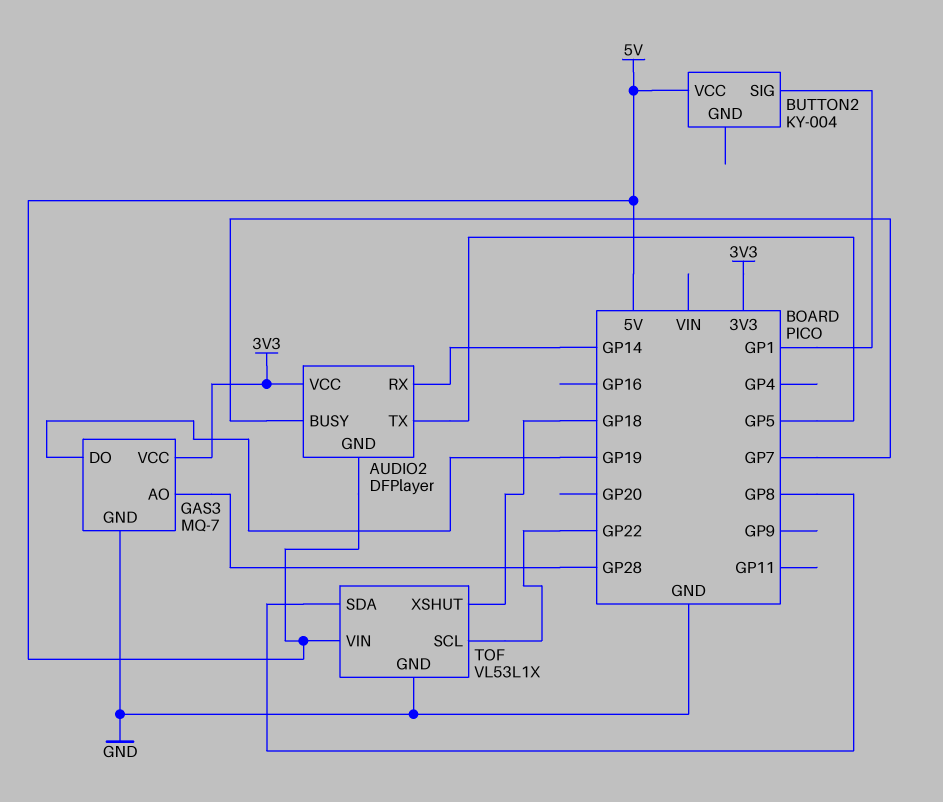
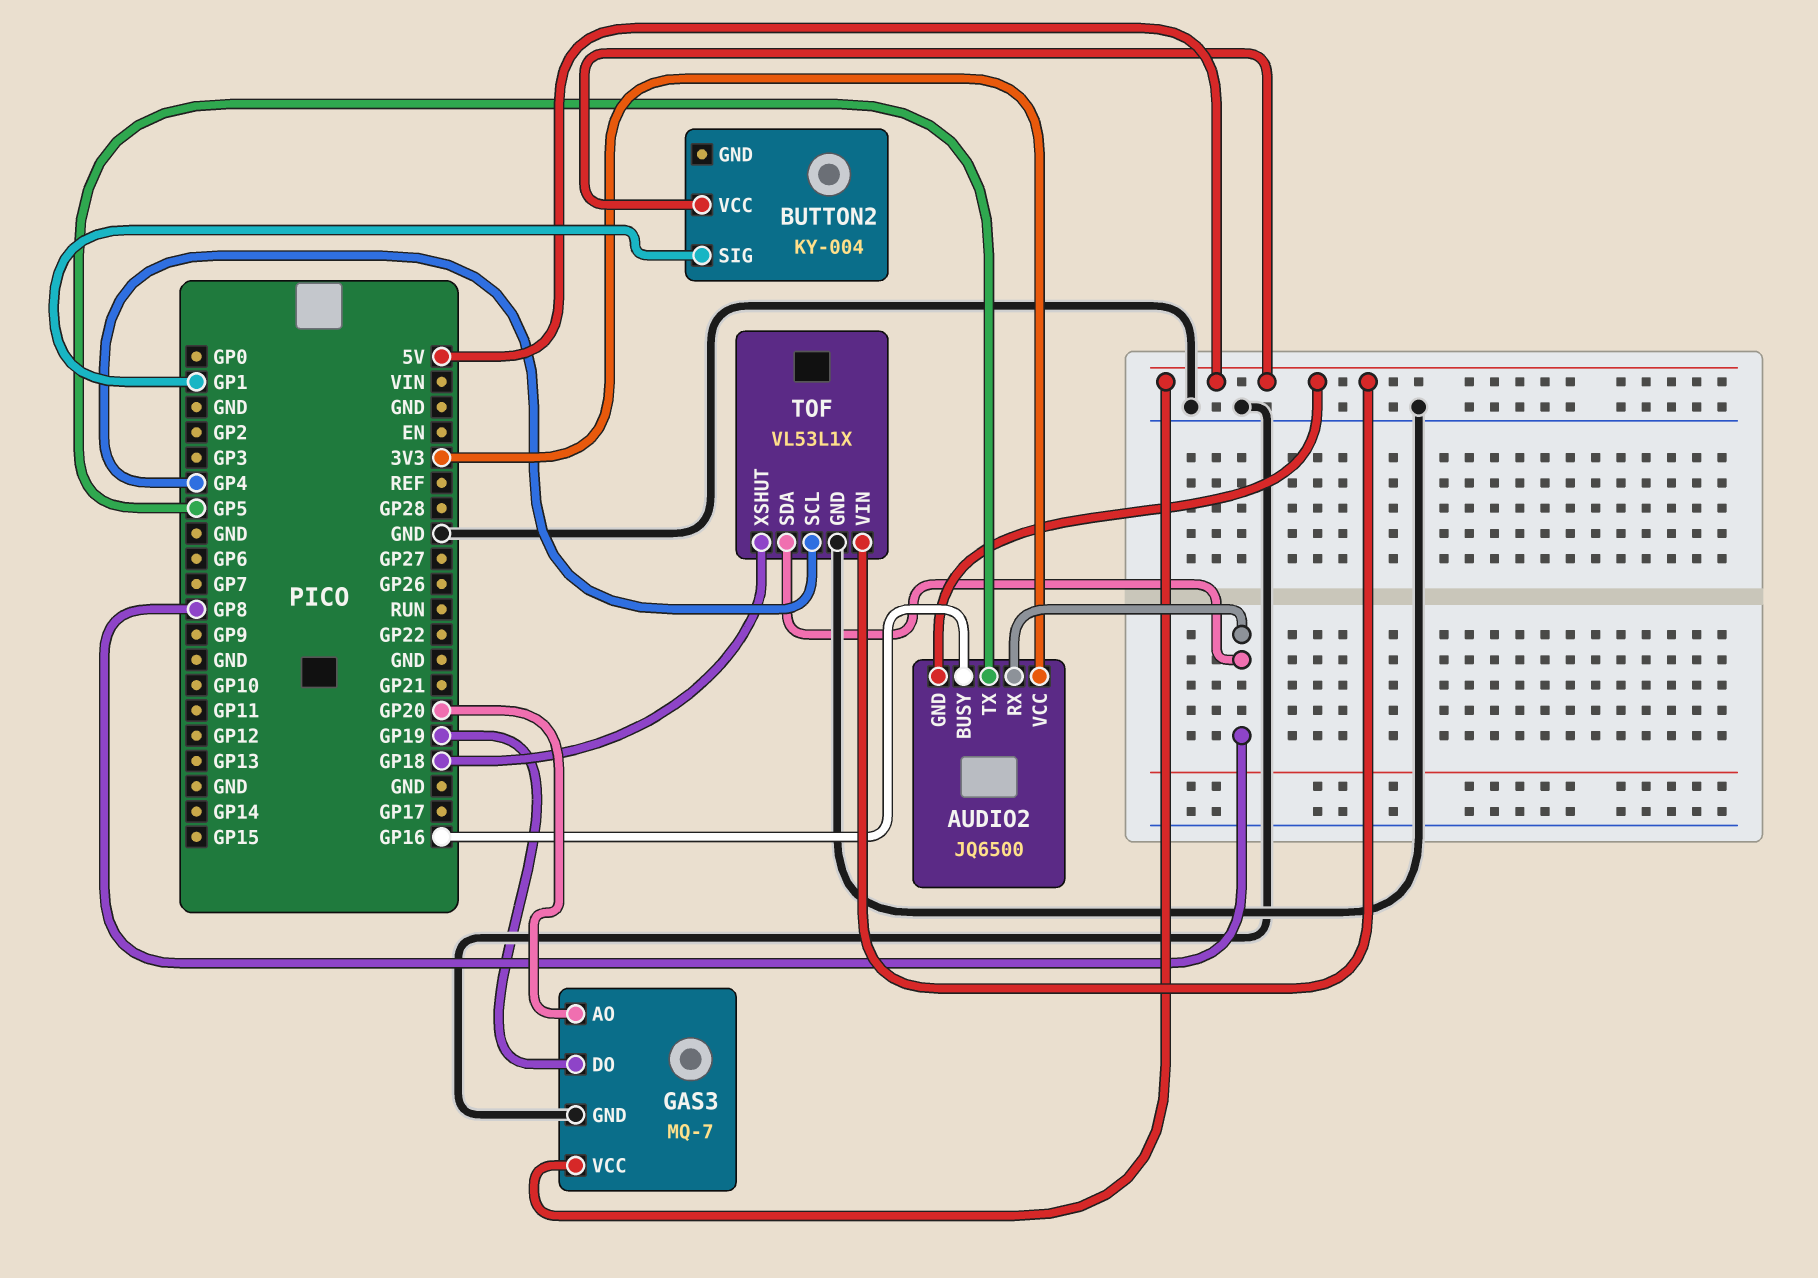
AUDIO2: DFPlayer -> JQ6500
AUDIO2 pin BUSY: GP7 -> GP16
AUDIO2 pin RX: GP14 -> GP8
GAS3 pin AO: GP28 -> GP20
GAS3 pin VCC: 3V3 -> 5V
TOF pin SCL: GP22 -> GP4

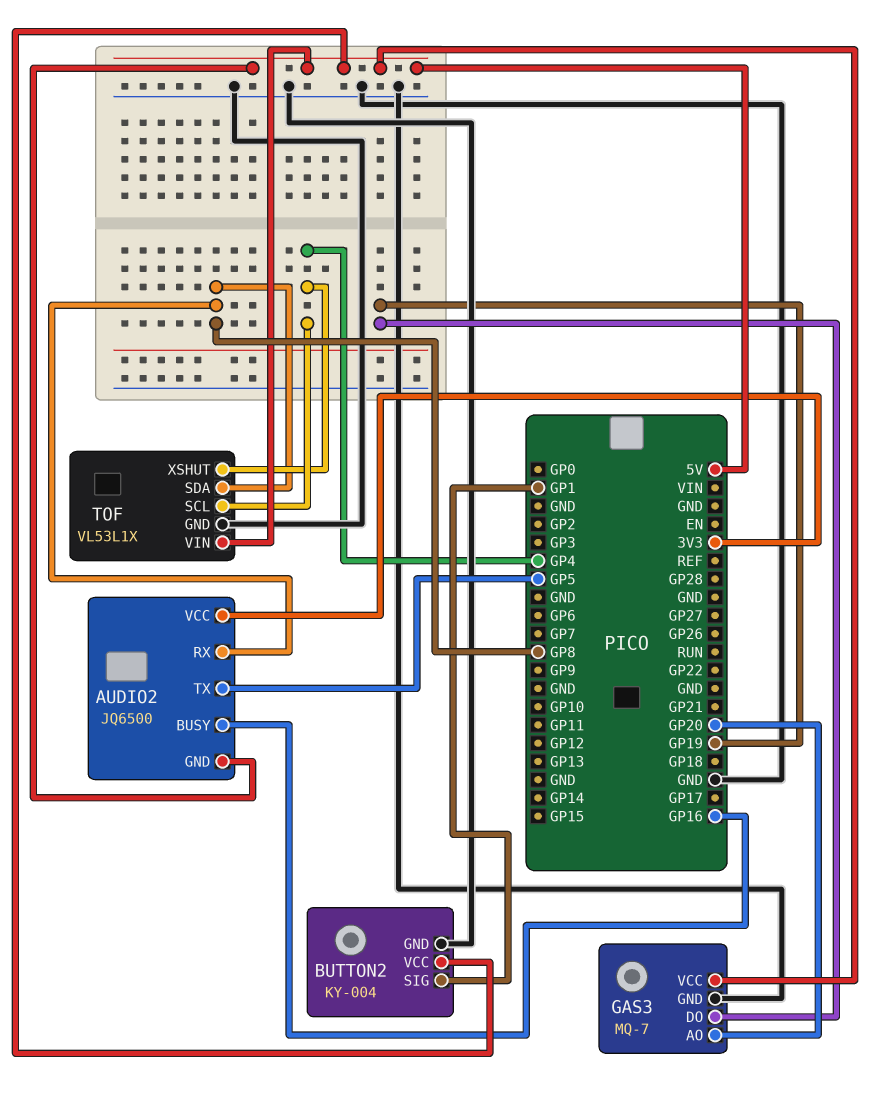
BUTTON2 pin GND: none -> GND
TOF pin XSHUT: GP18 -> GP4

